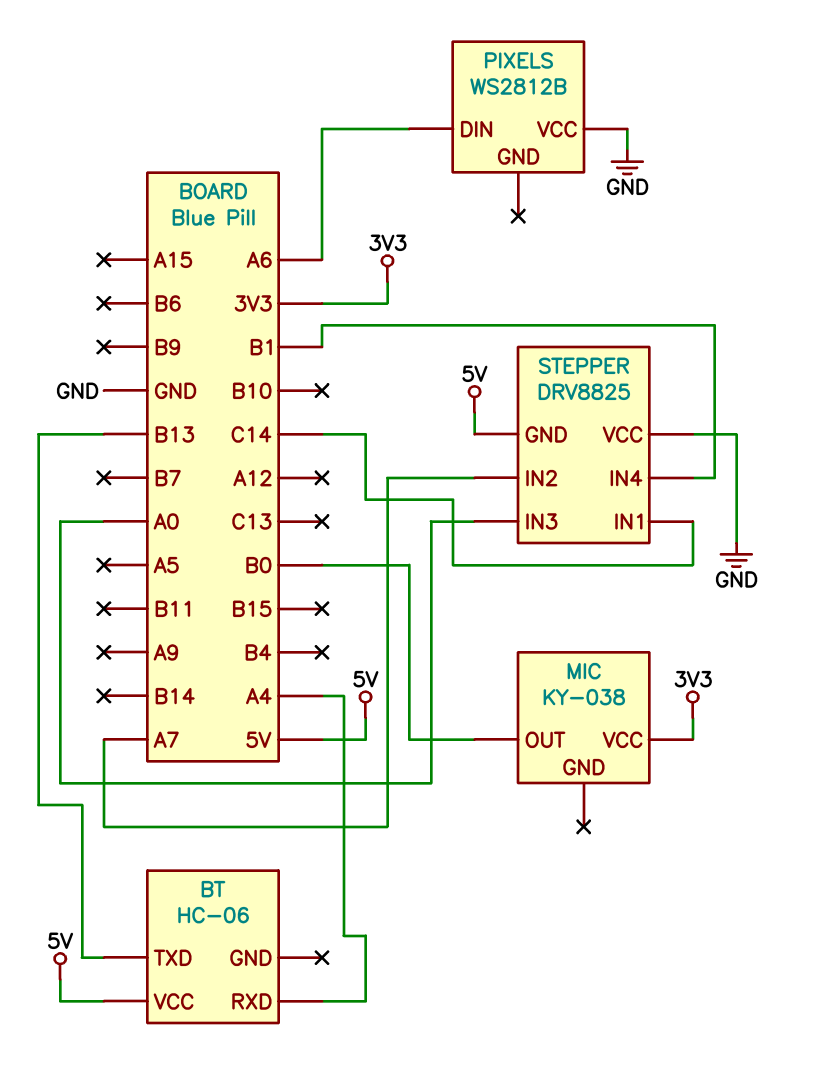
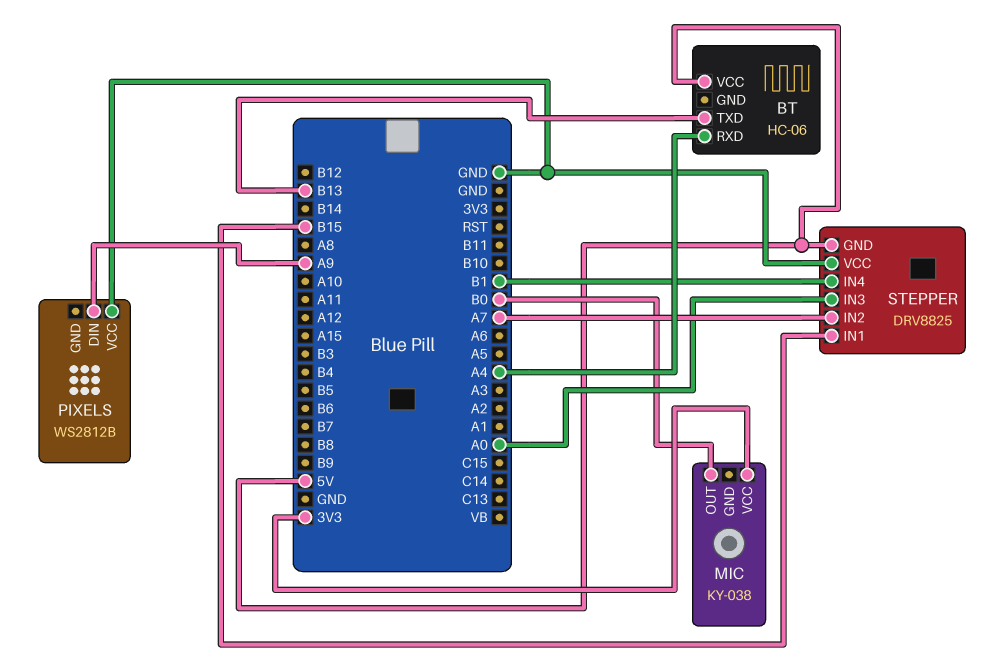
PIXELS pin DIN: A6 -> A9
STEPPER pin IN1: C14 -> B15

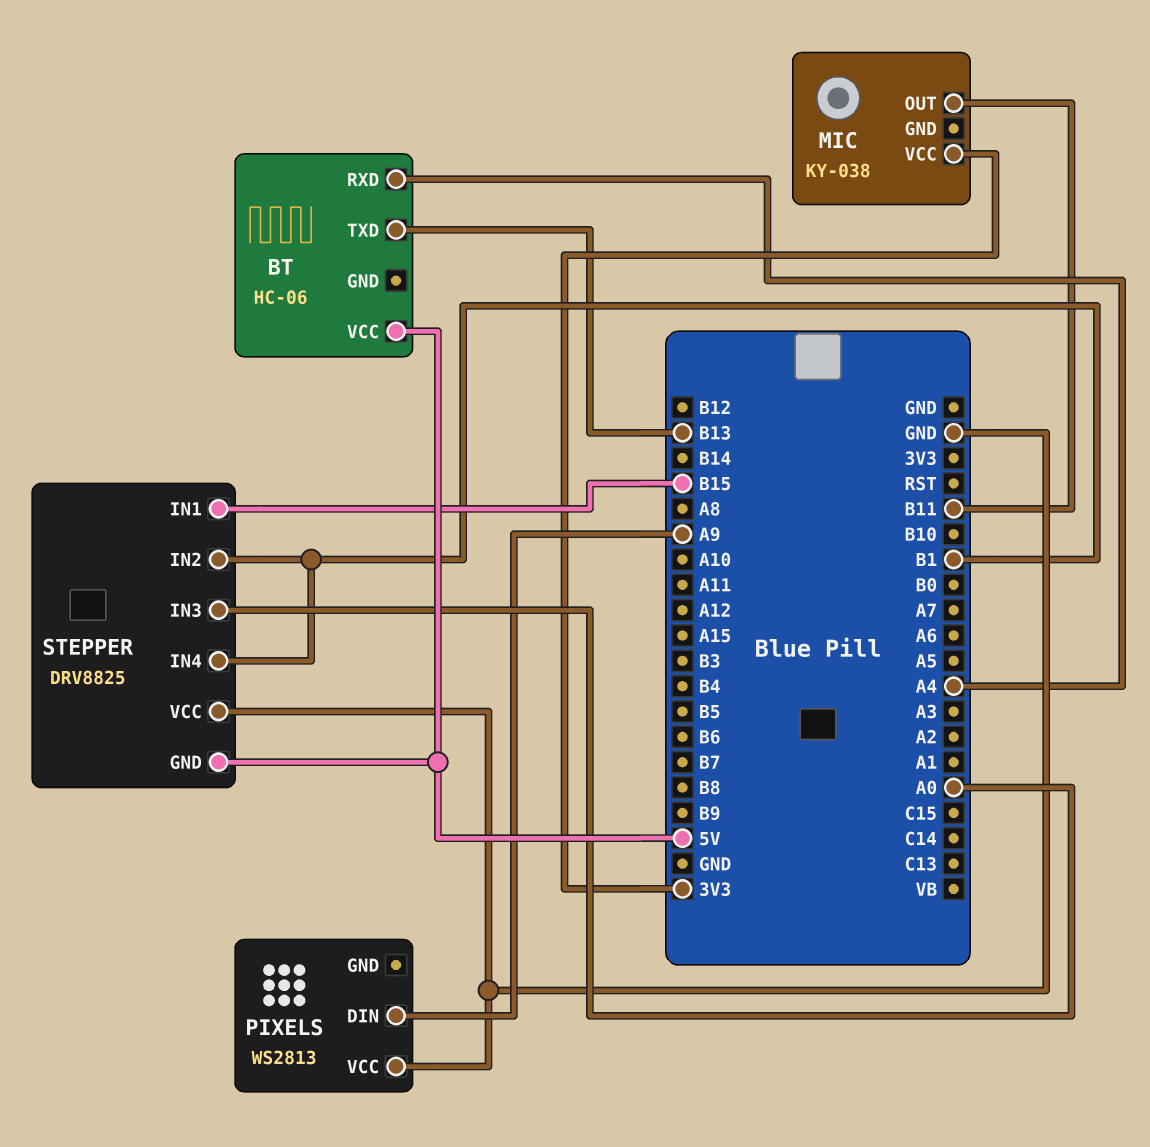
MIC pin OUT: B0 -> B11
PIXELS: WS2812B -> WS2813
STEPPER pin IN2: A7 -> B1

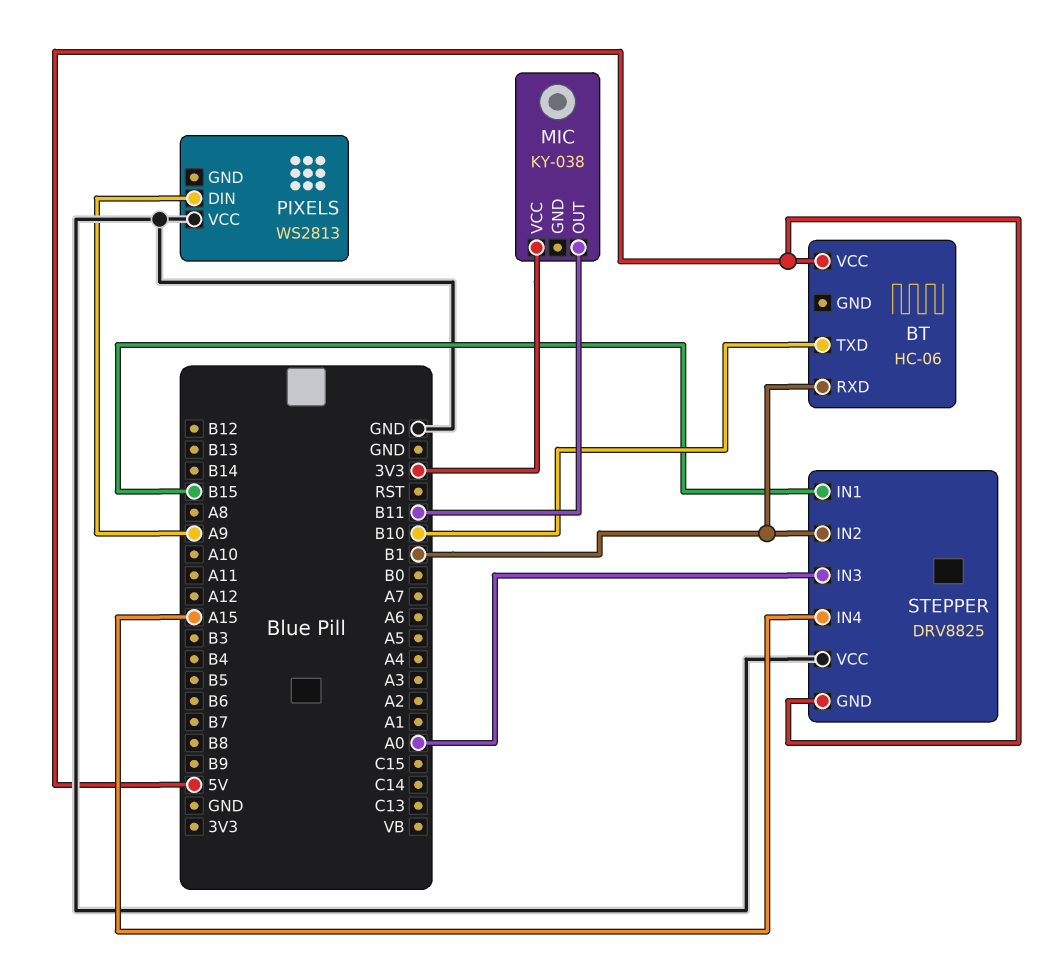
BT pin RXD: A4 -> B1
BT pin TXD: B13 -> B10
STEPPER pin IN4: B1 -> A15

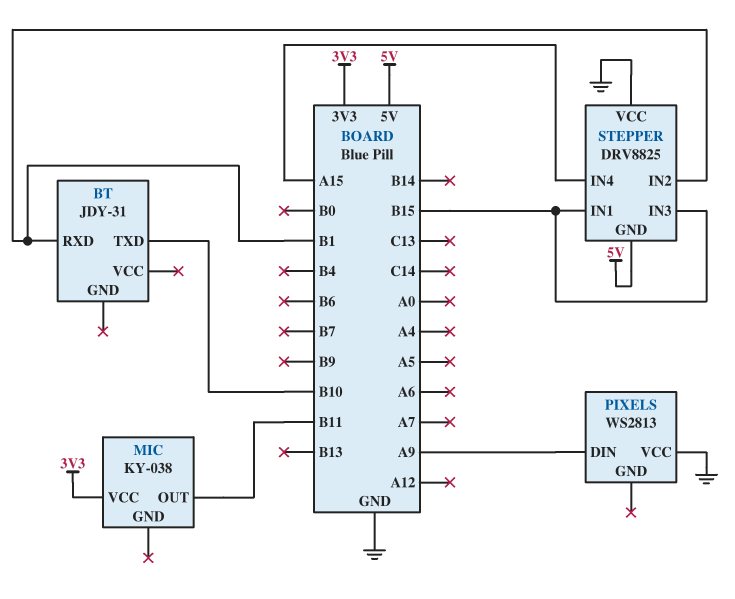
BT: HC-06 -> JDY-31
BT pin VCC: 5V -> none
STEPPER pin IN3: A0 -> B15

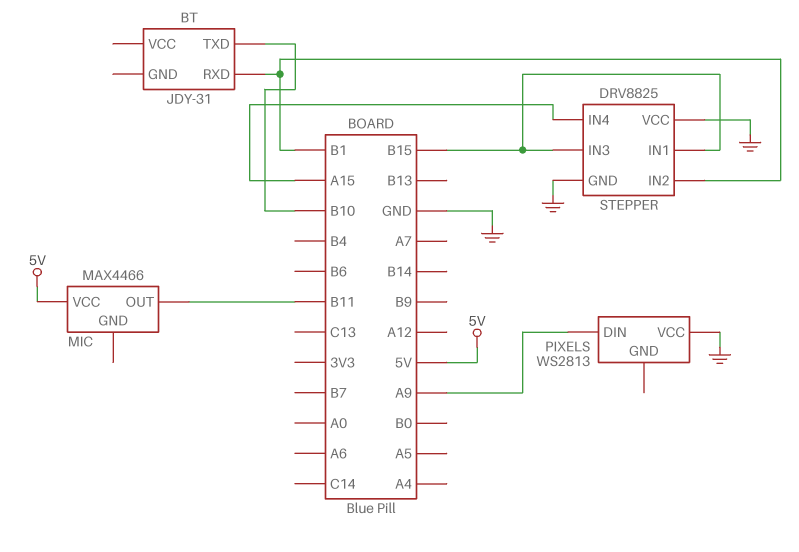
MIC: KY-038 -> MAX4466
MIC pin VCC: 3V3 -> 5V
STEPPER pin GND: 5V -> GND

